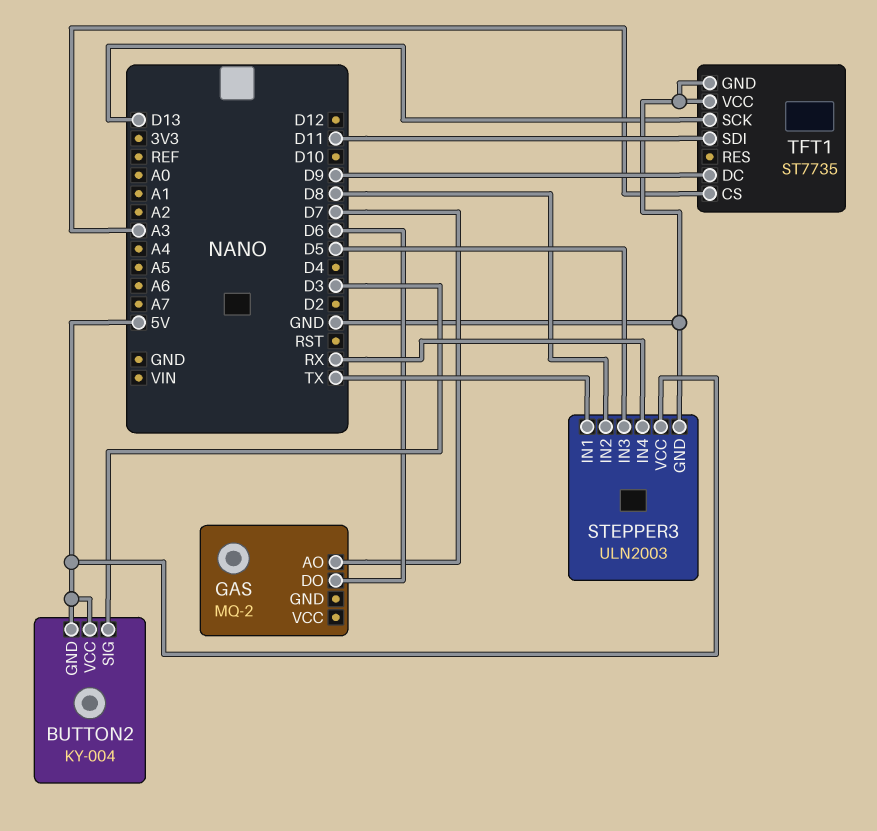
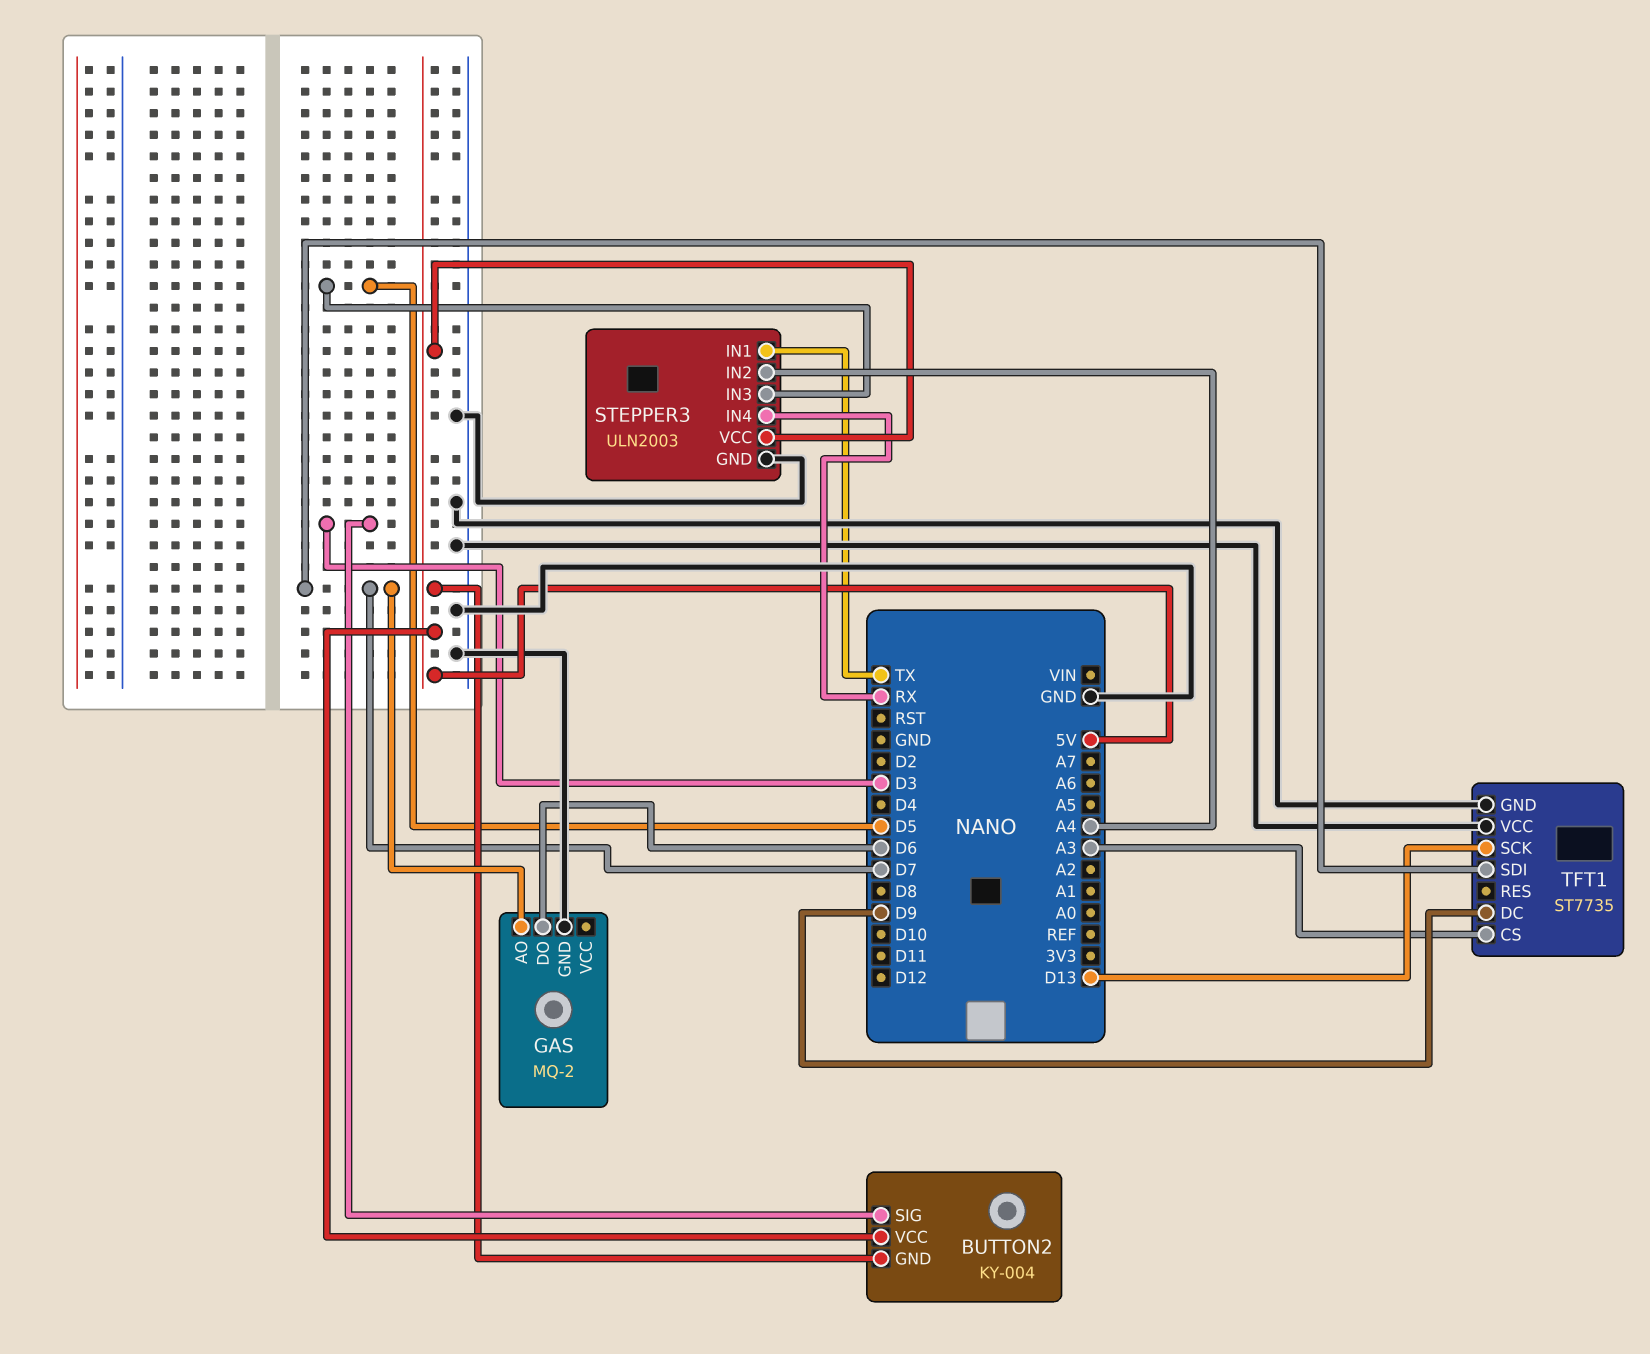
GAS pin GND: none -> GND
STEPPER3 pin IN2: D8 -> A4
TFT1 pin SDI: D11 -> D7

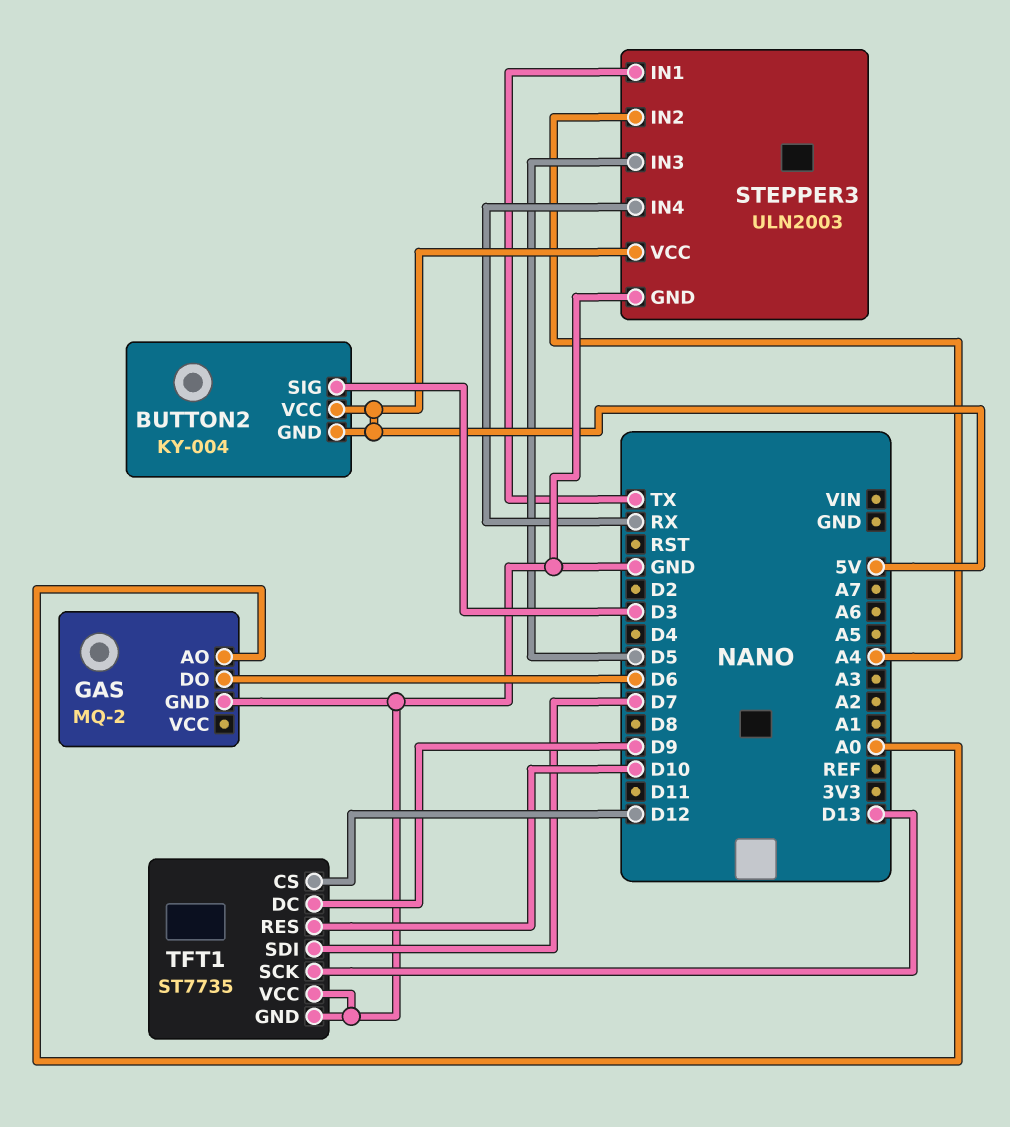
GAS pin AO: D7 -> A0
TFT1 pin CS: A3 -> D12
TFT1 pin RES: none -> D10

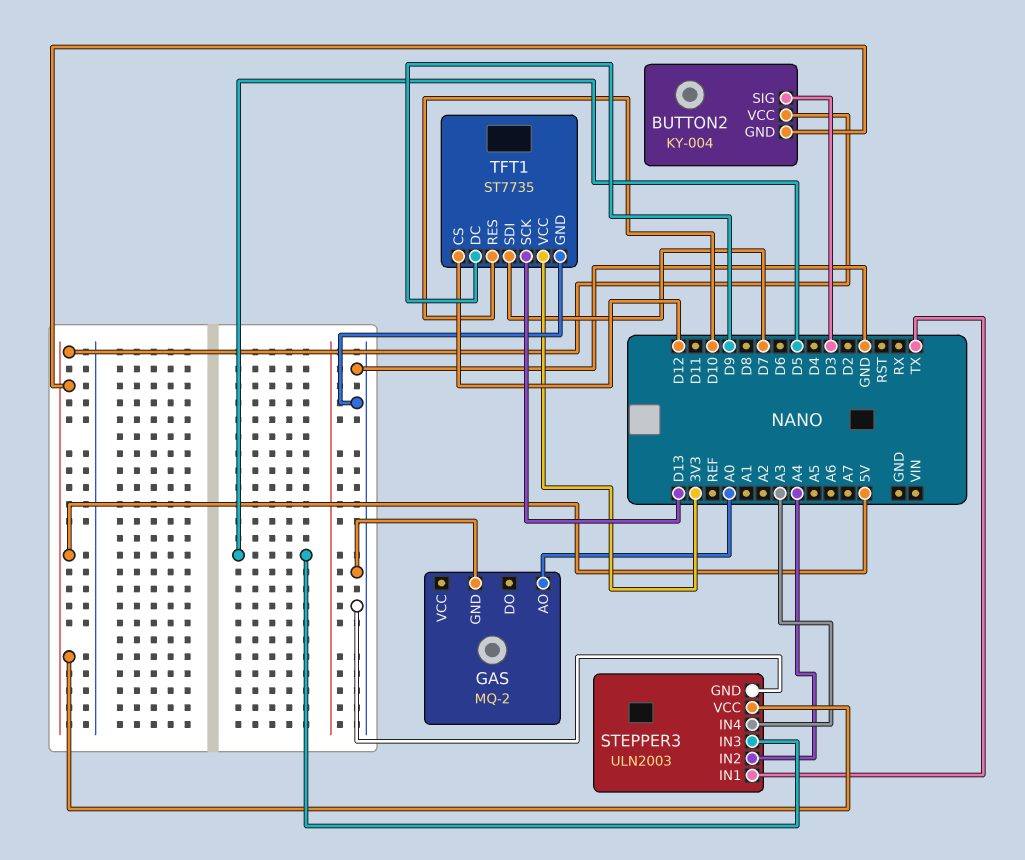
GAS pin DO: D6 -> none
STEPPER3 pin IN4: RX -> A3
TFT1 pin VCC: GND -> 3V3

